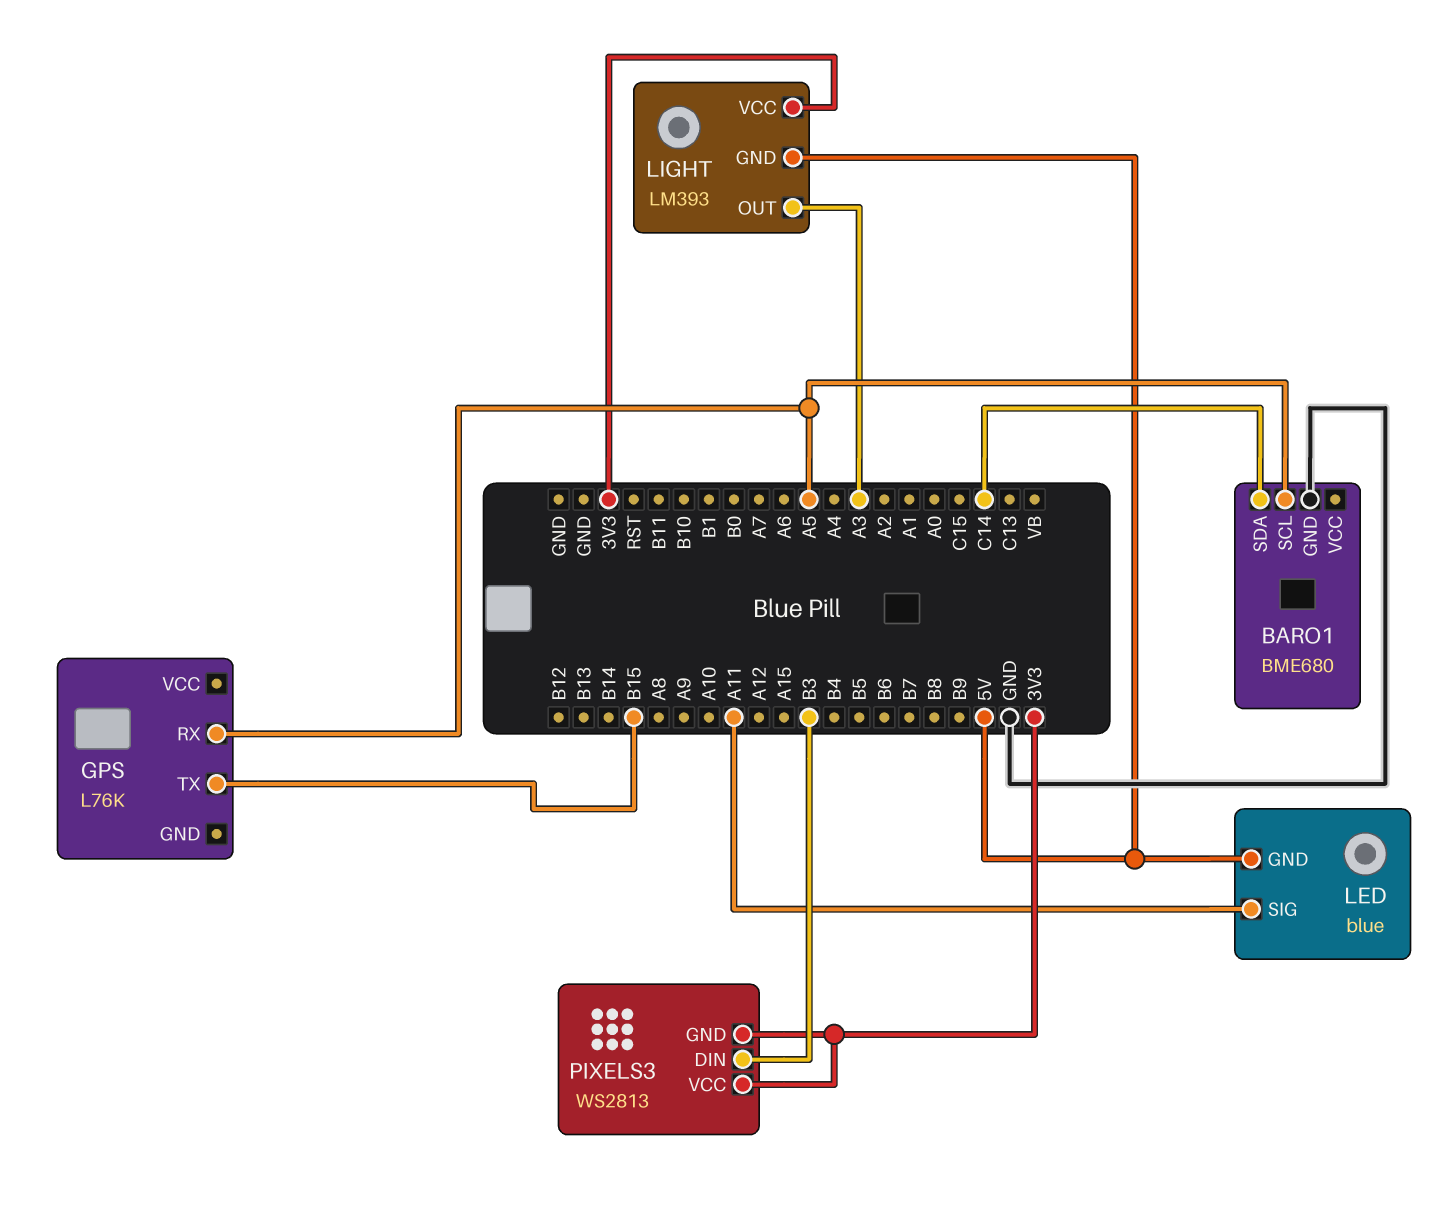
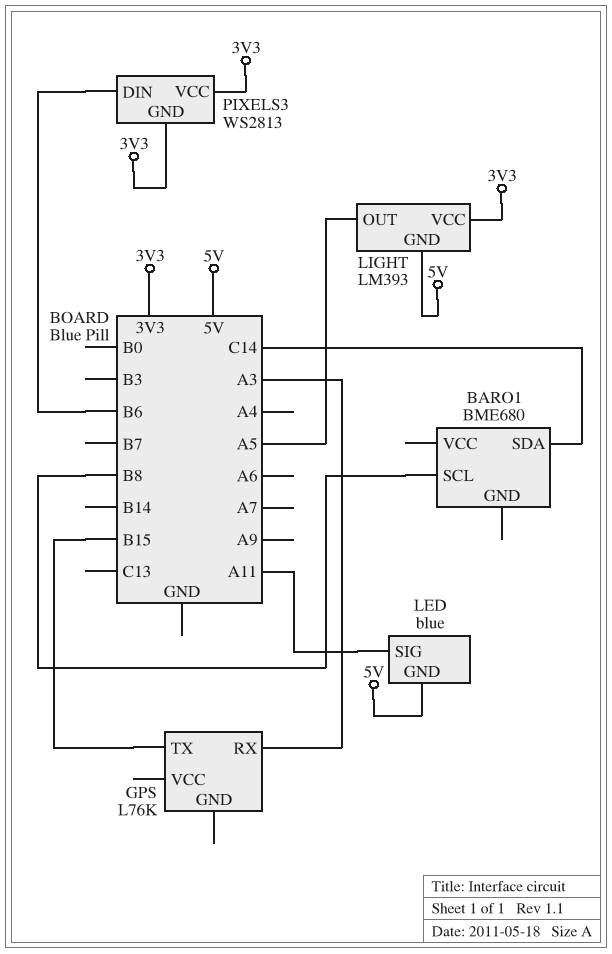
BARO1 pin GND: GND -> none
BARO1 pin SCL: A5 -> B8
GPS pin RX: A5 -> A3
LIGHT pin OUT: A3 -> A5
PIXELS3 pin DIN: B3 -> B6

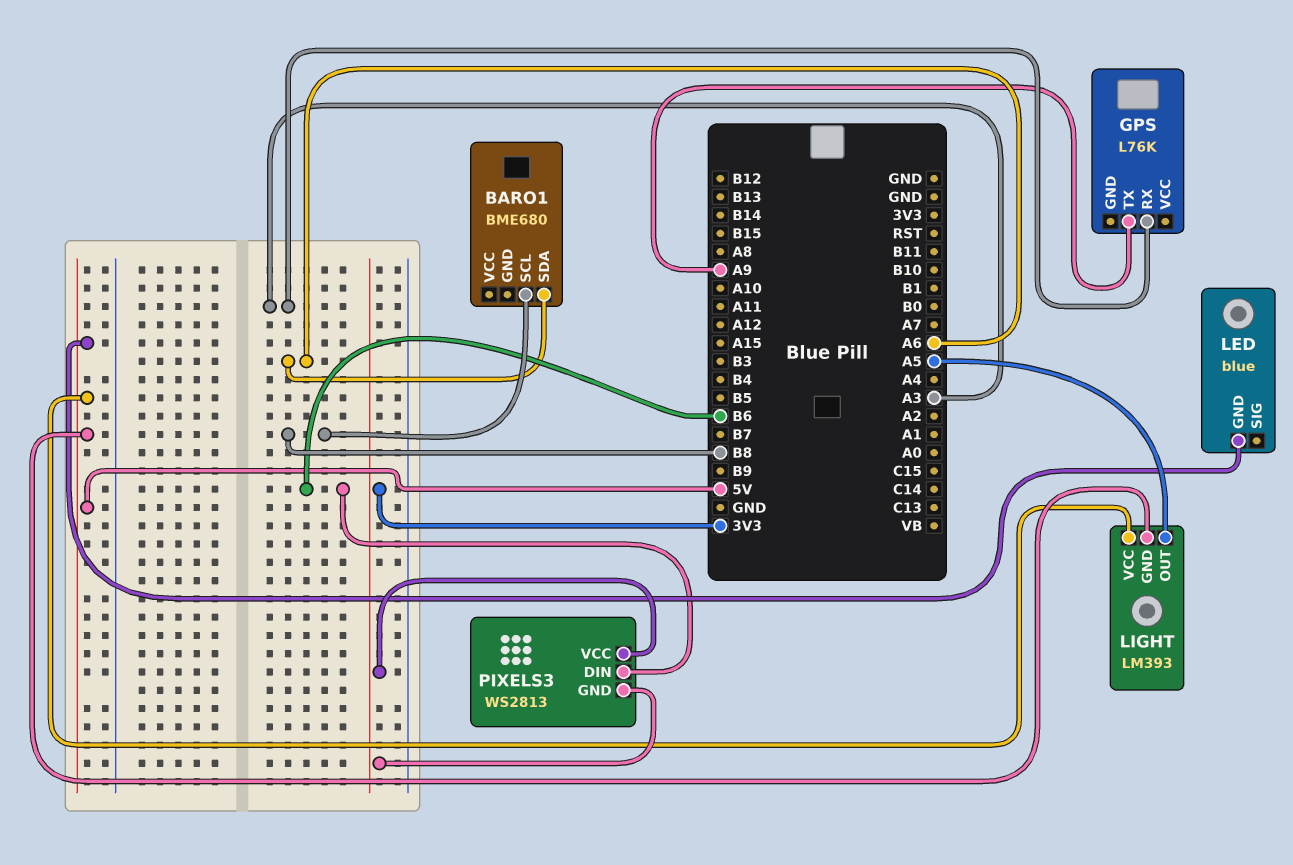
BARO1 pin SDA: C14 -> A6
GPS pin TX: B15 -> A9
LED pin SIG: A11 -> none
LIGHT pin VCC: 3V3 -> 5V

